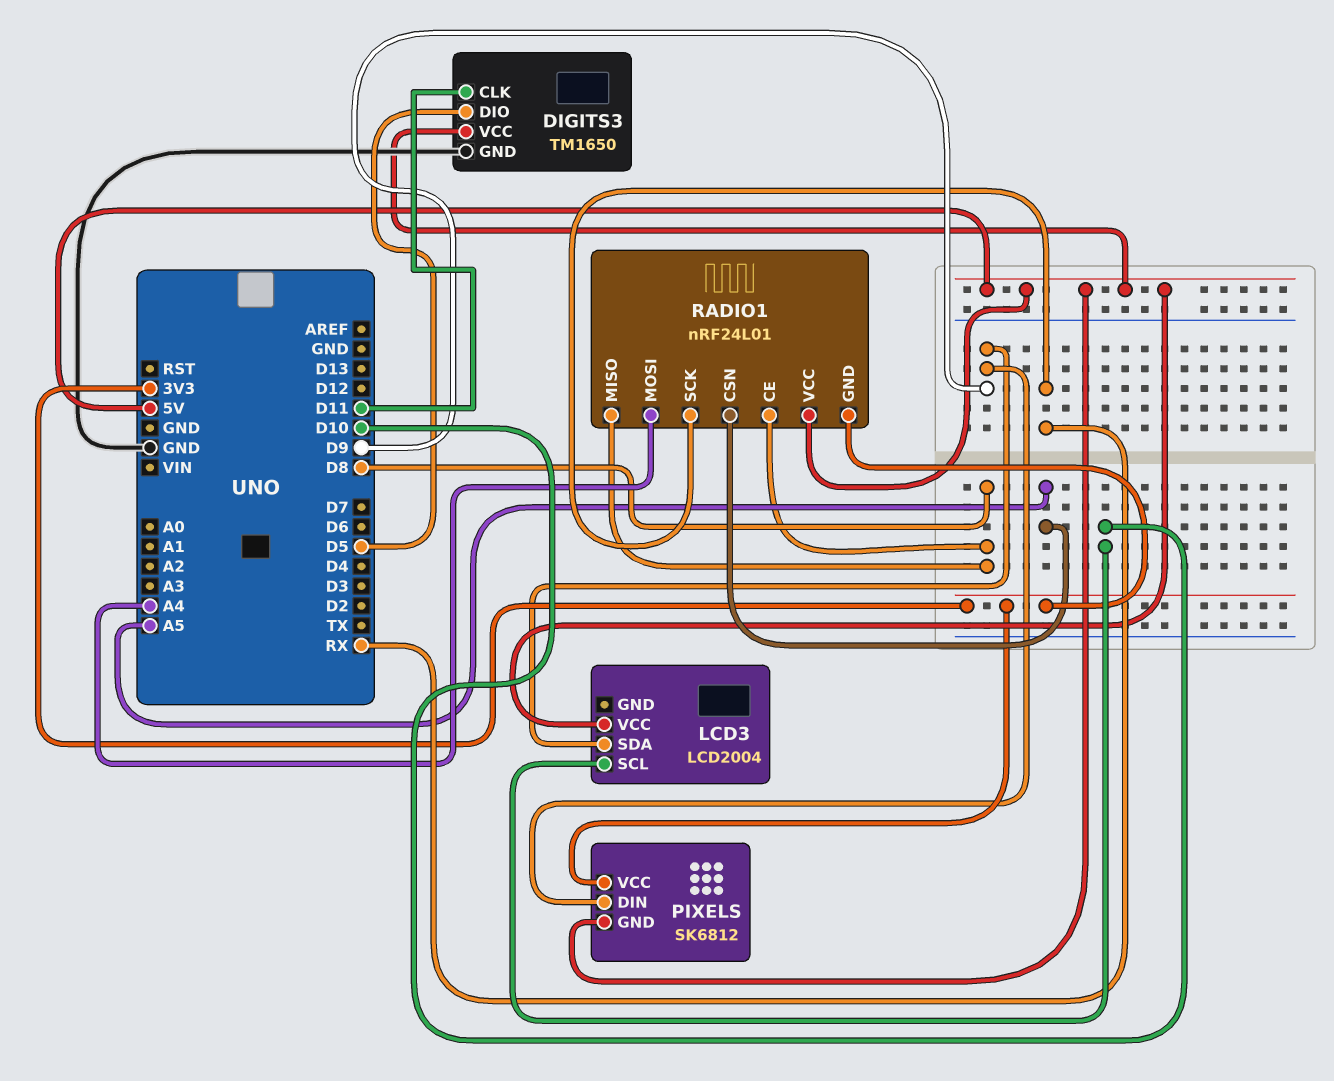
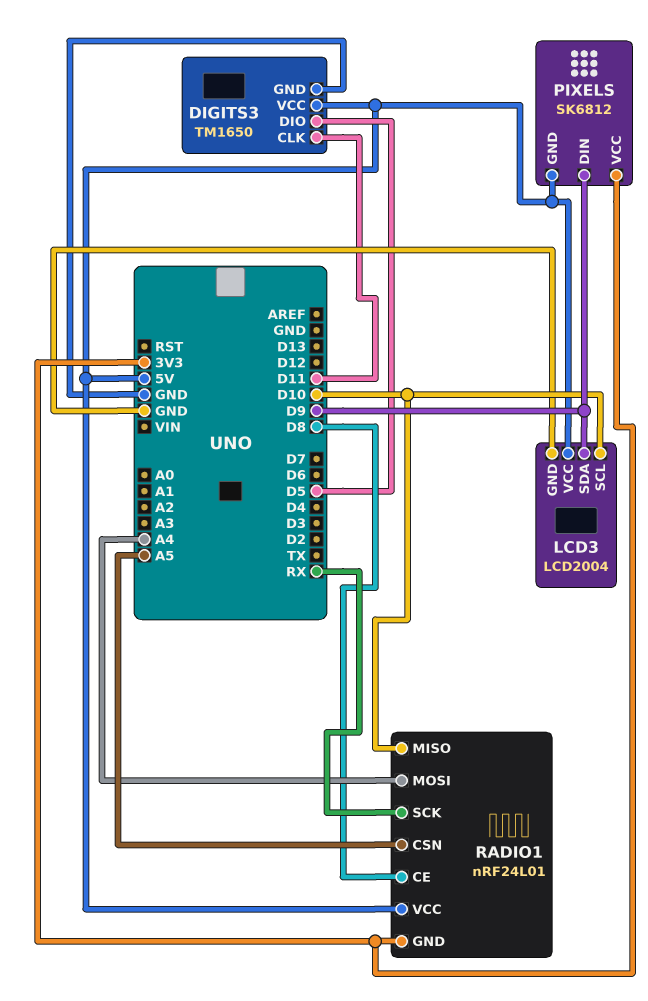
LCD3 pin GND: none -> GND
RADIO1 pin MISO: D8 -> D10

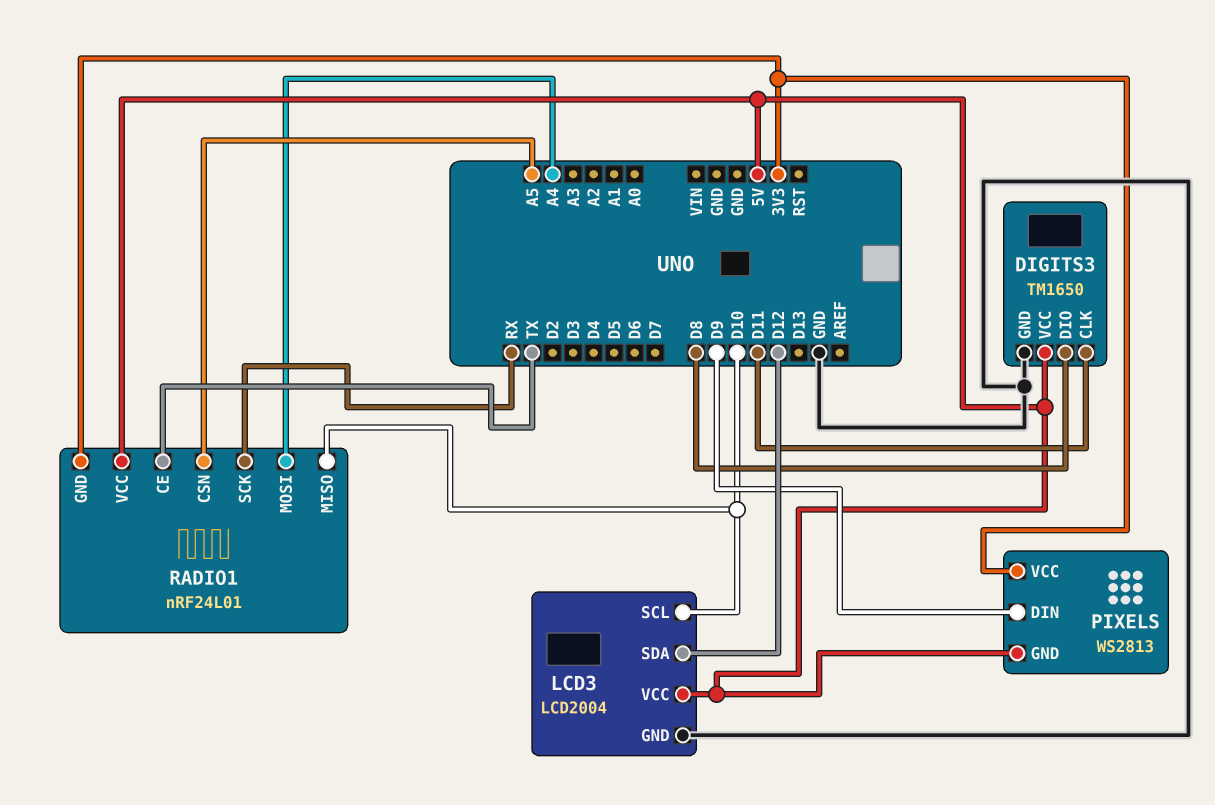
DIGITS3 pin DIO: D5 -> D8
LCD3 pin SDA: D9 -> D12
PIXELS: SK6812 -> WS2813
RADIO1 pin CE: D8 -> TX

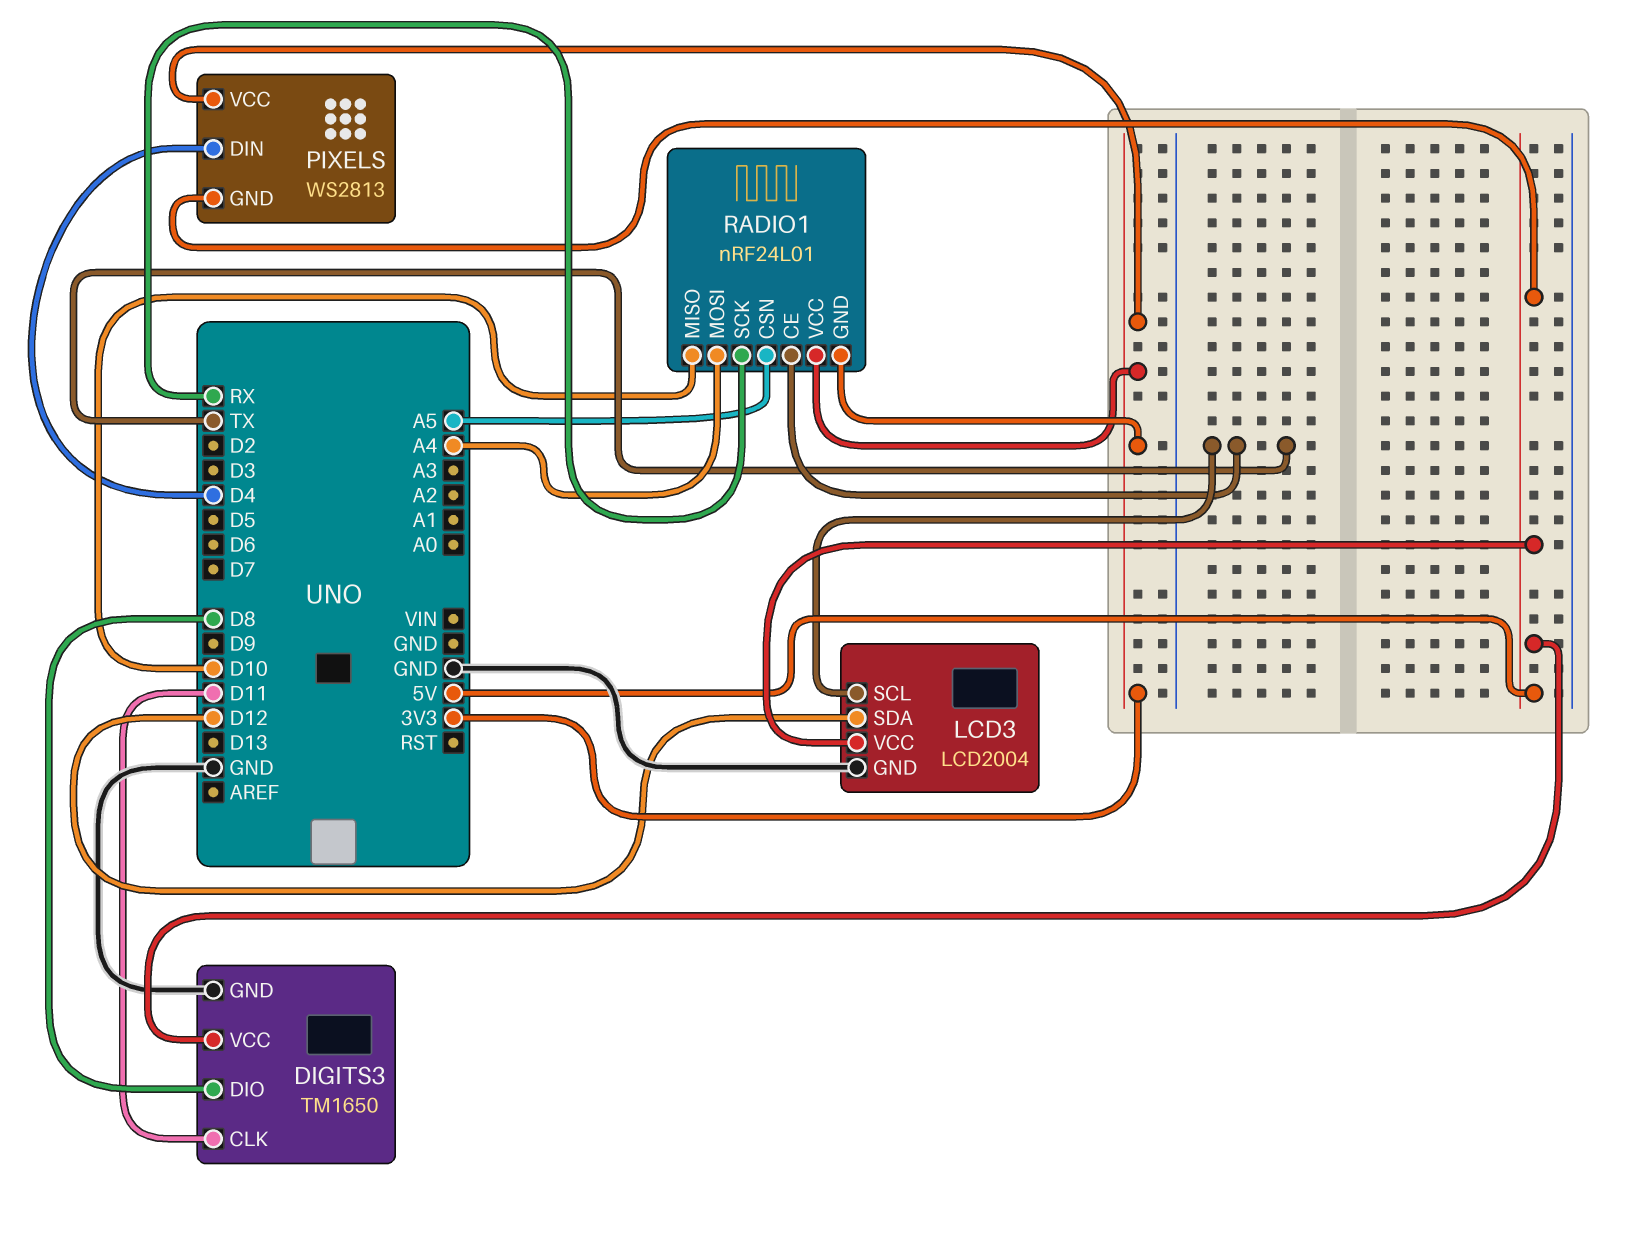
LCD3 pin SCL: D10 -> TX
PIXELS pin DIN: D9 -> D4
RADIO1 pin VCC: 5V -> 3V3

